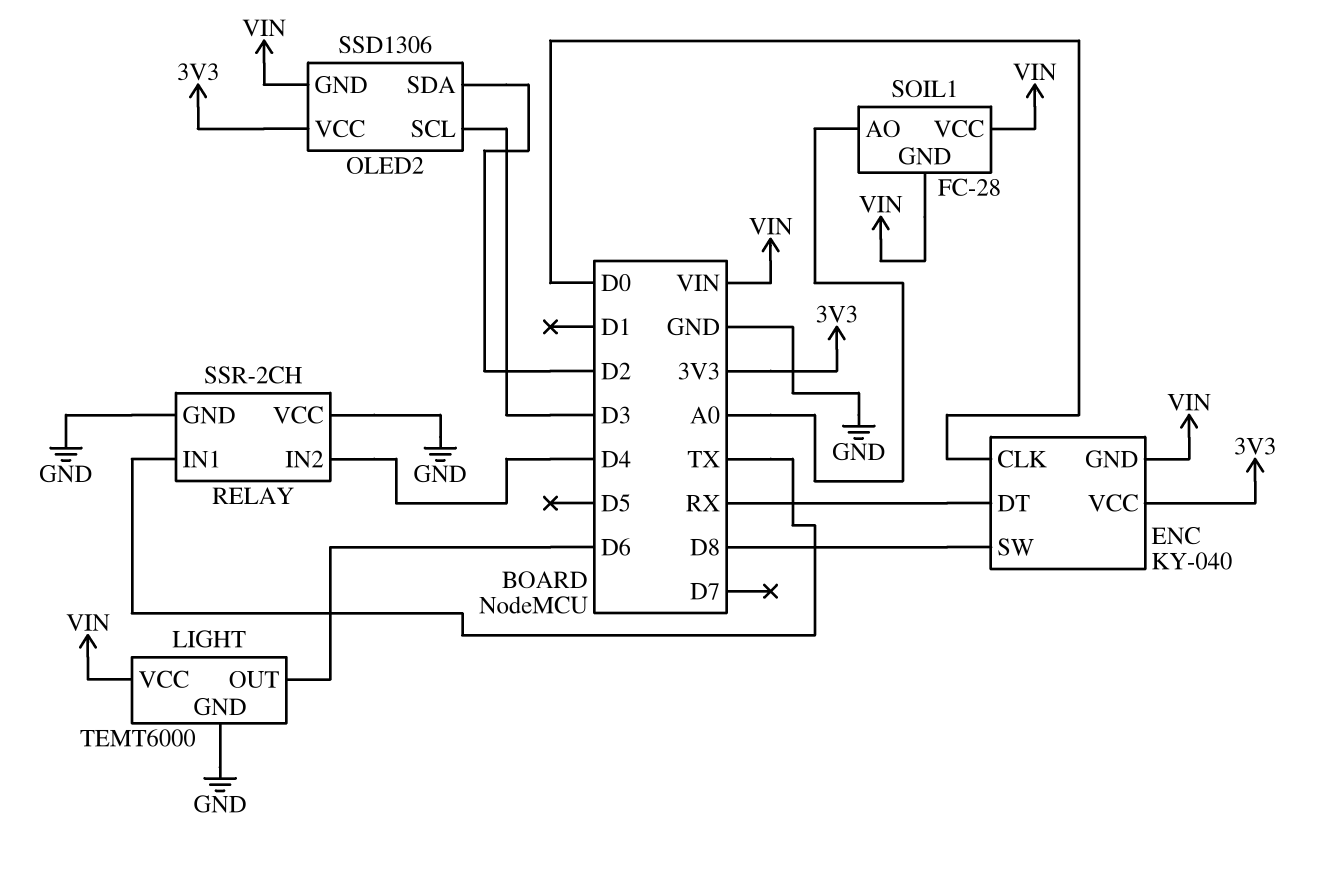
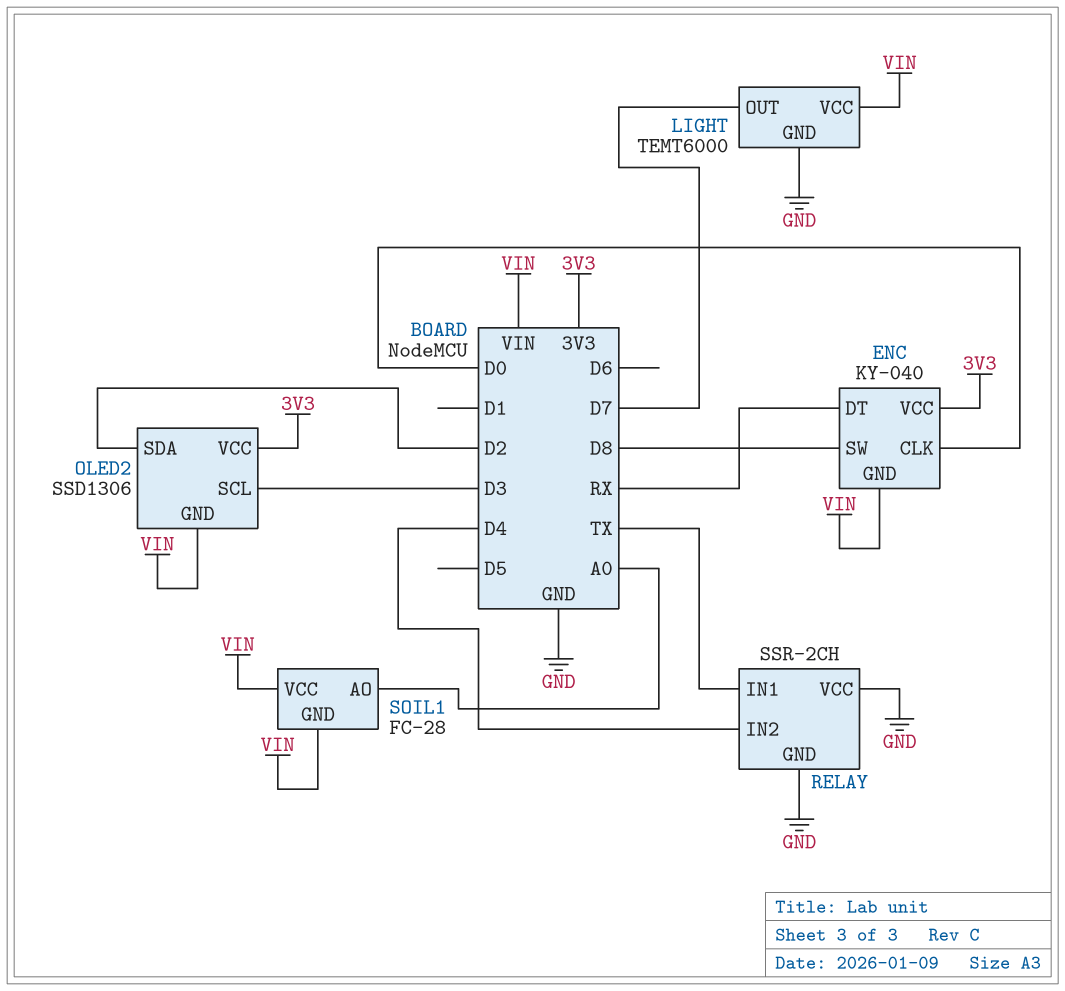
LIGHT pin OUT: D6 -> D7

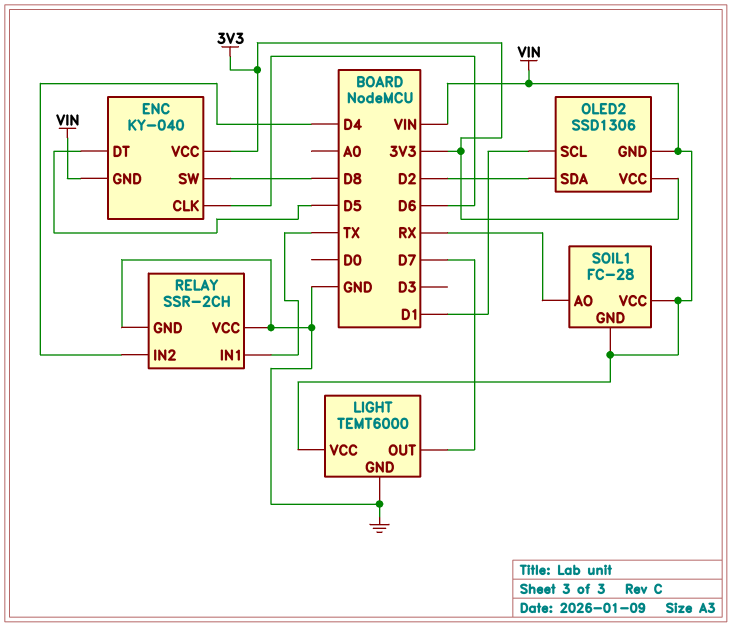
ENC pin CLK: D0 -> D6
ENC pin DT: RX -> D5
OLED2 pin SCL: D3 -> D1
SOIL1 pin AO: A0 -> RX

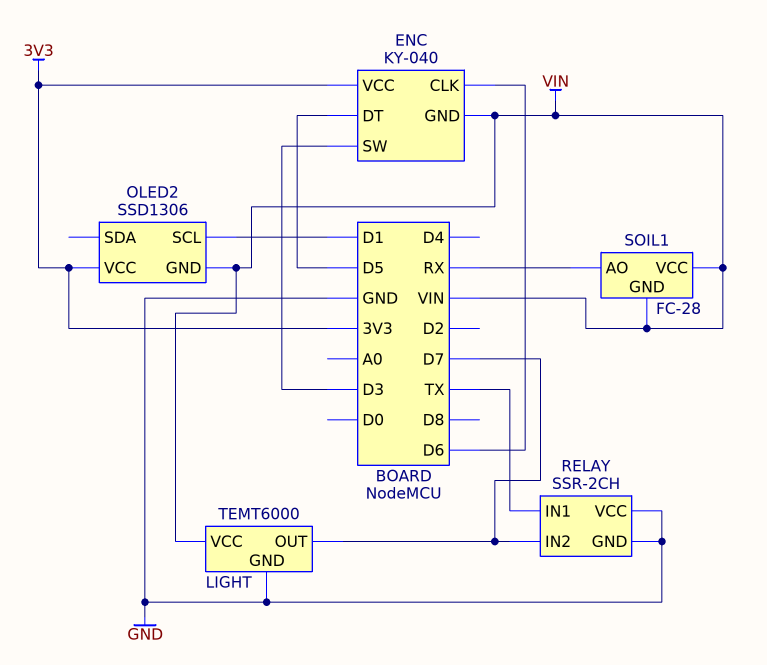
ENC pin SW: D8 -> D3
OLED2 pin SDA: D2 -> none
RELAY pin IN2: D4 -> D7

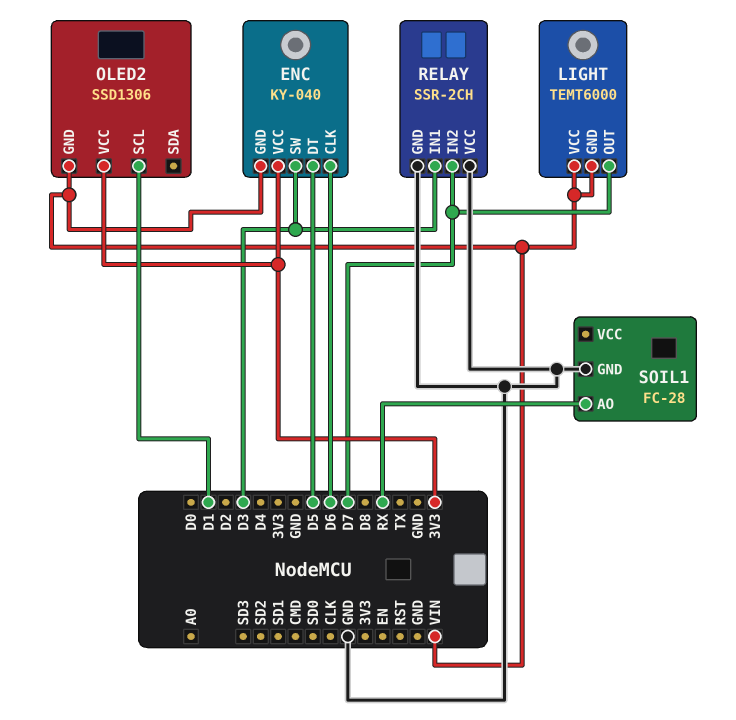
LIGHT pin GND: GND -> VIN
RELAY pin IN1: TX -> D3
SOIL1 pin GND: VIN -> GND
SOIL1 pin VCC: VIN -> none

